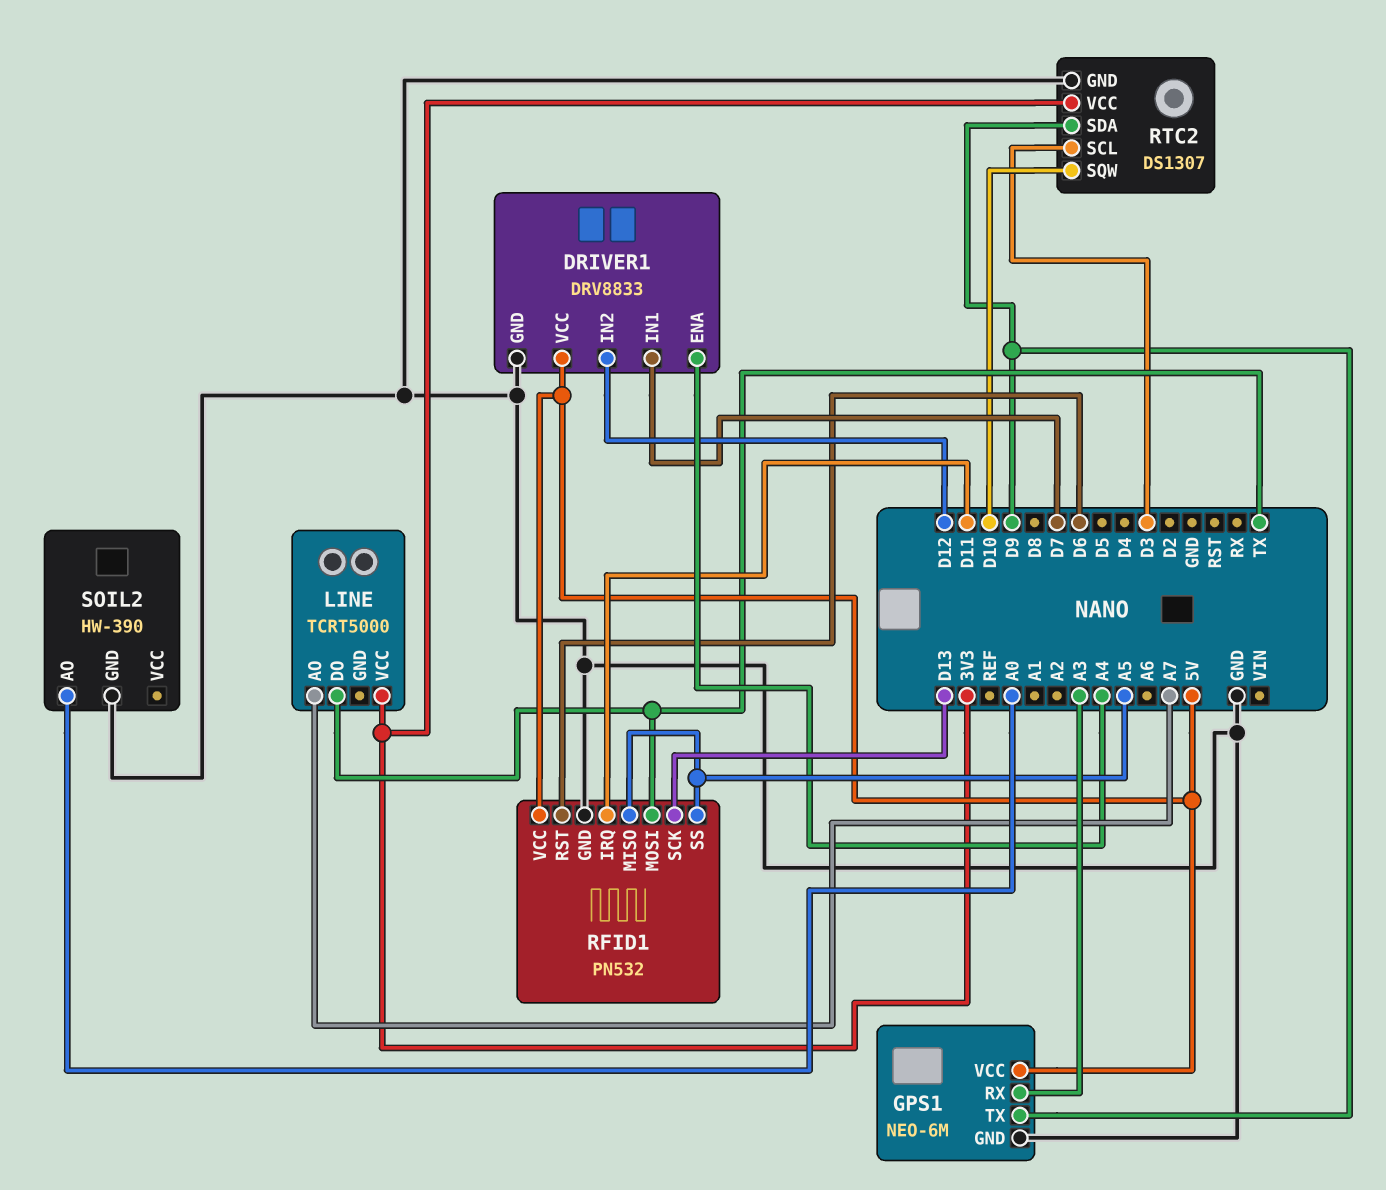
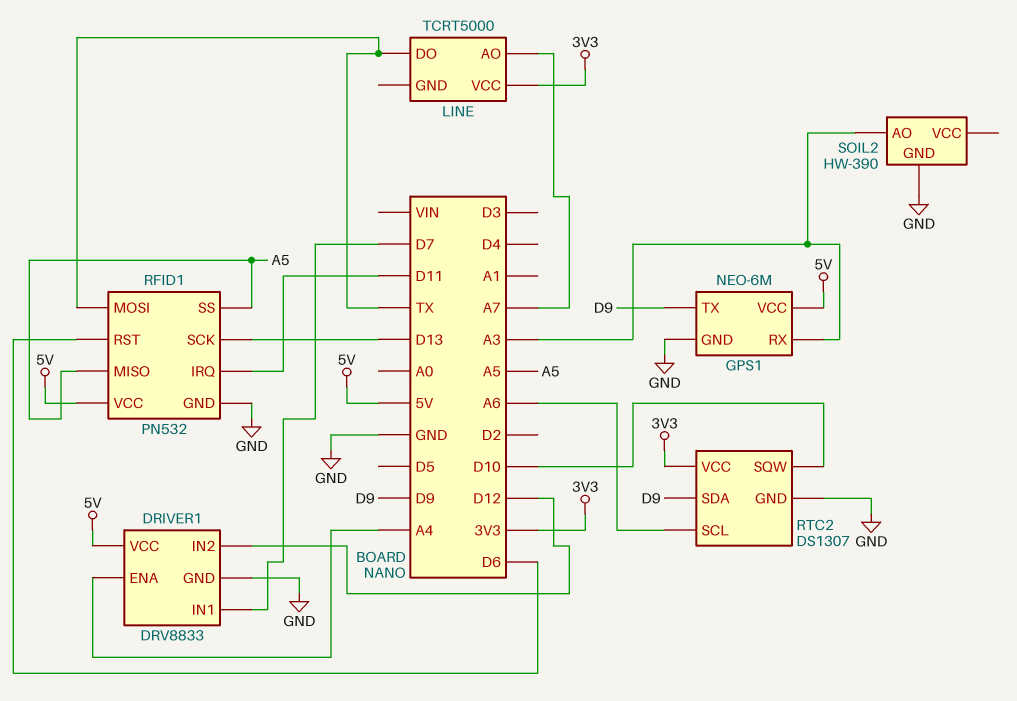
RTC2 pin SCL: D3 -> A6
SOIL2 pin AO: A0 -> A3

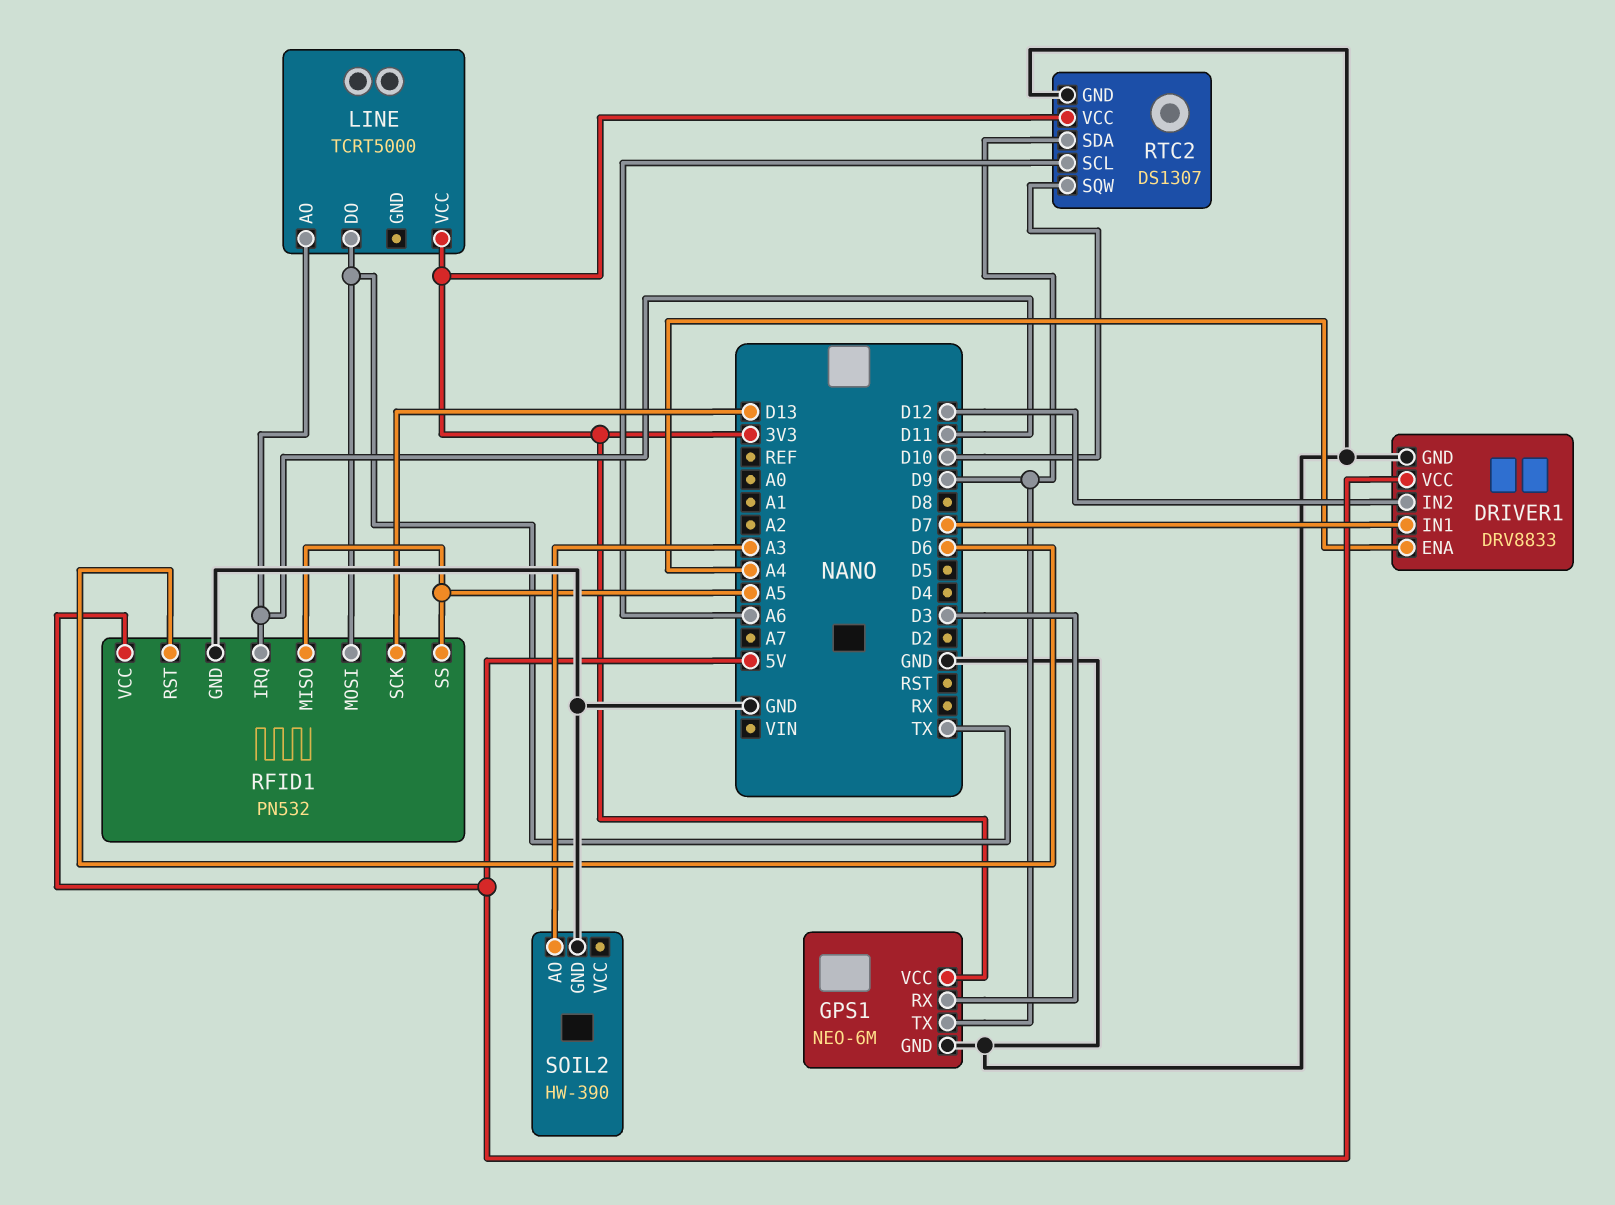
GPS1 pin RX: A3 -> D3
GPS1 pin VCC: 5V -> 3V3
LINE pin AO: A7 -> D11

